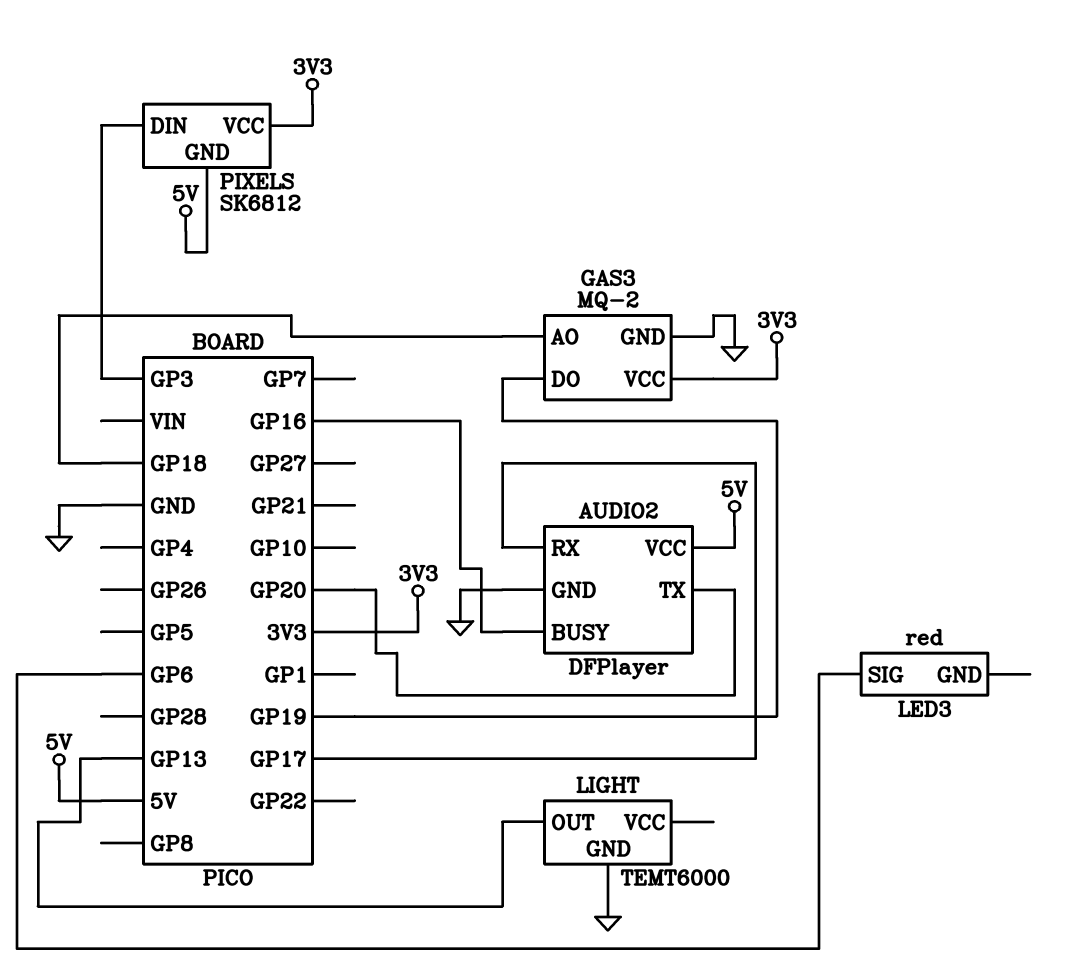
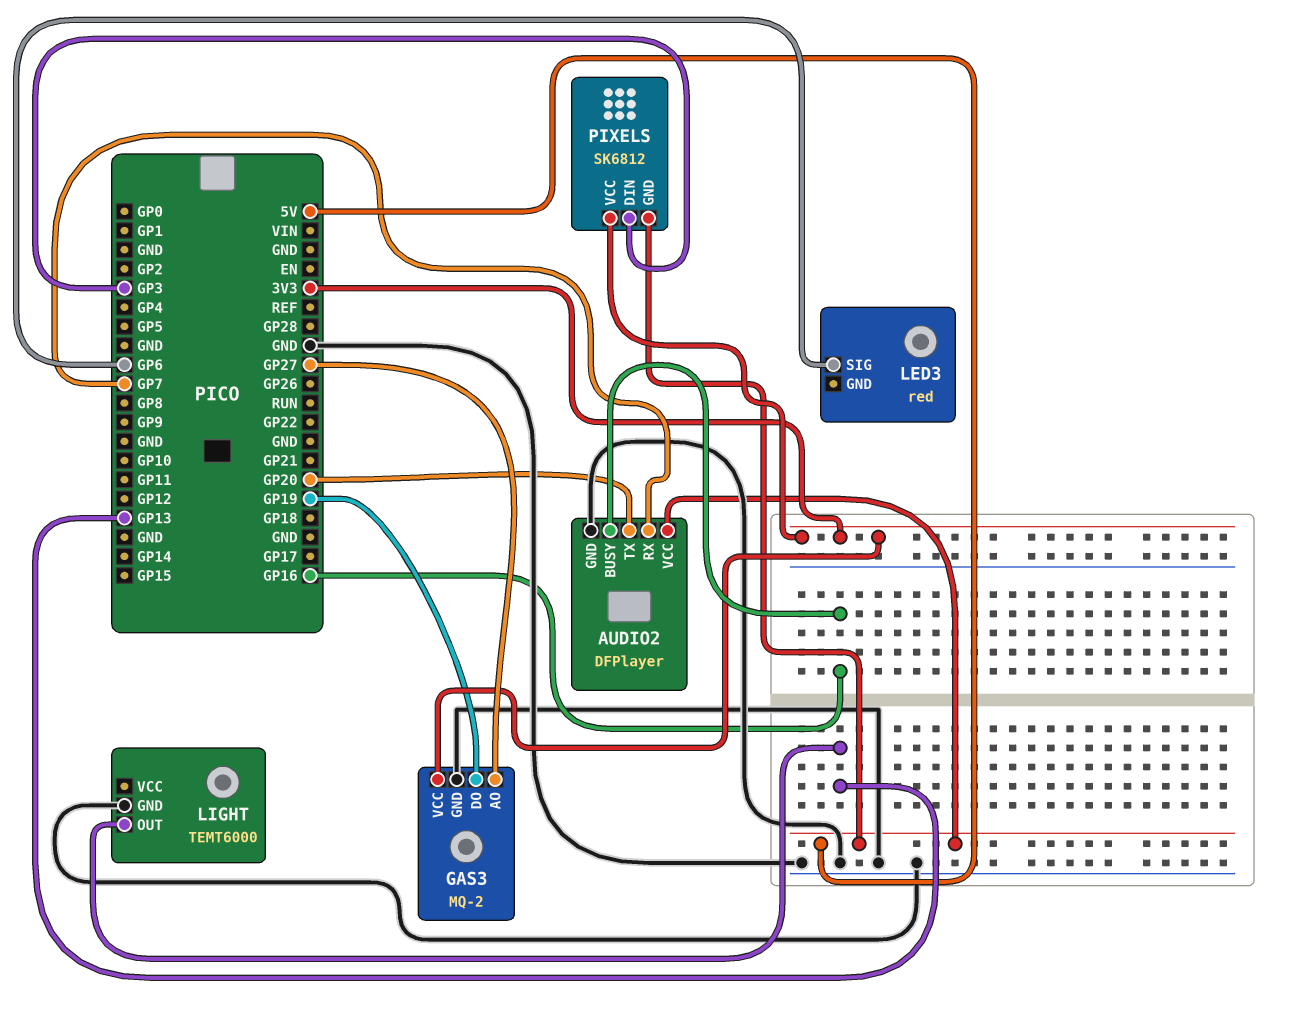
AUDIO2 pin RX: GP17 -> GP7
GAS3 pin AO: GP18 -> GP27

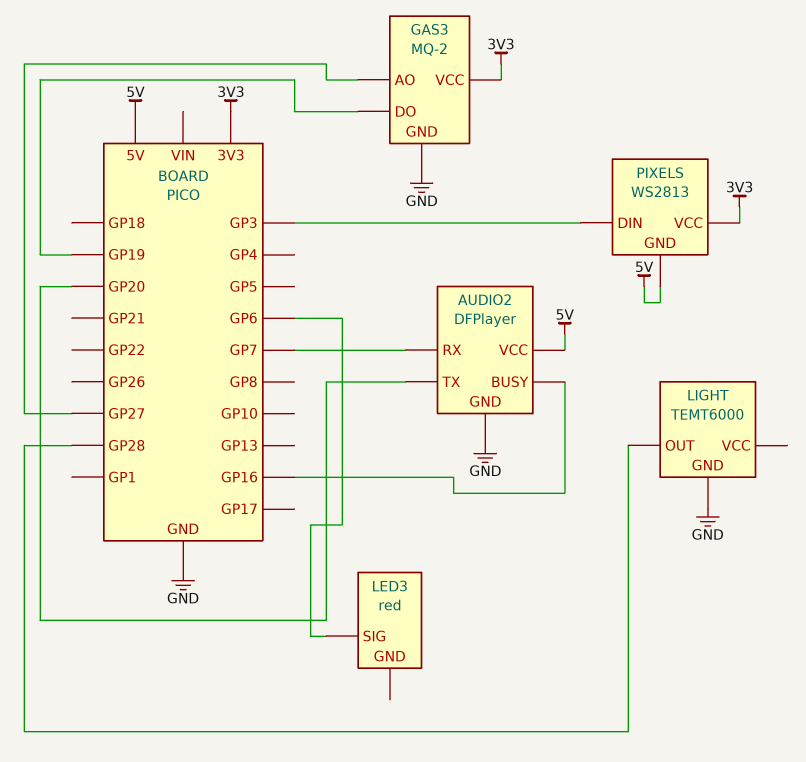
LIGHT pin OUT: GP13 -> GP28
PIXELS: SK6812 -> WS2813

